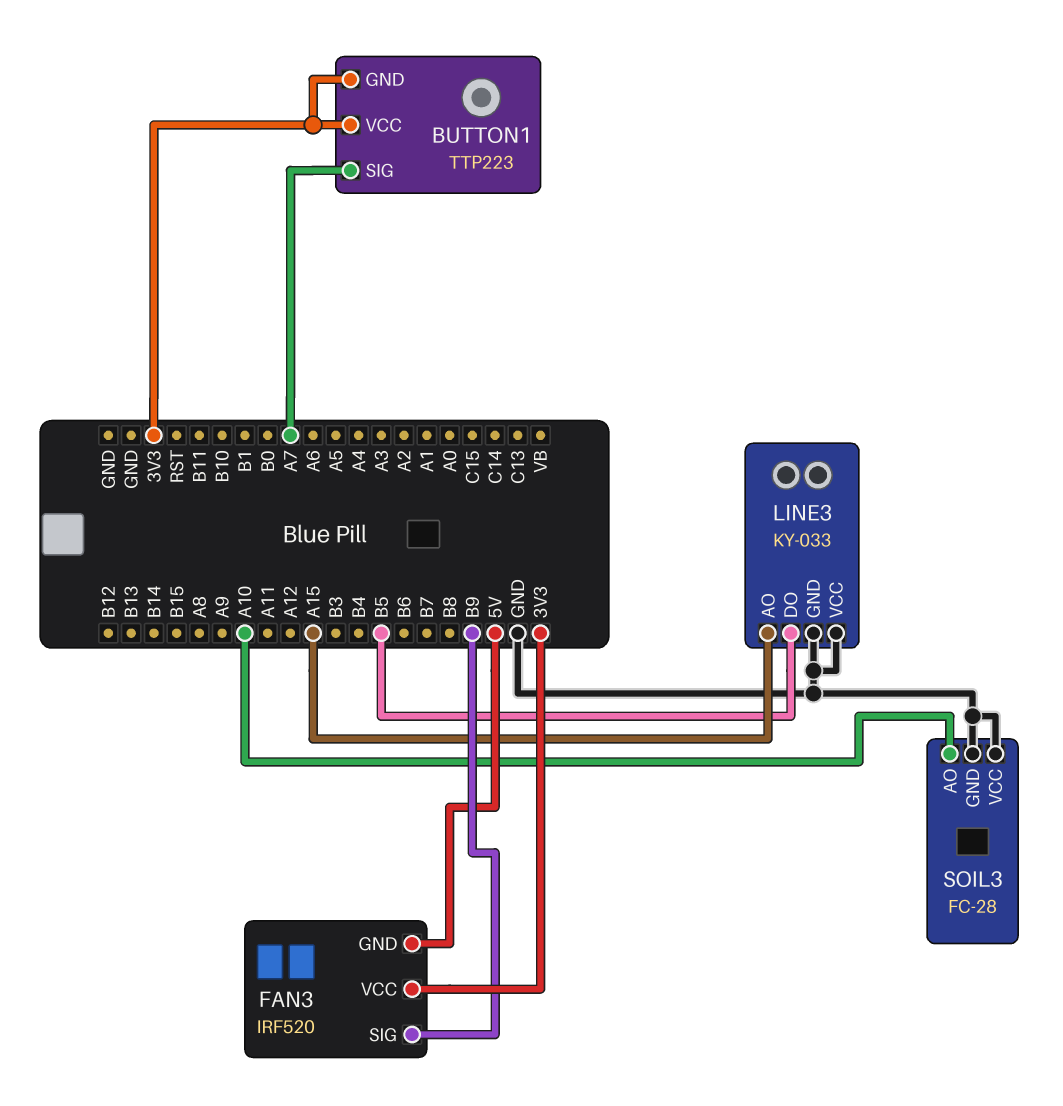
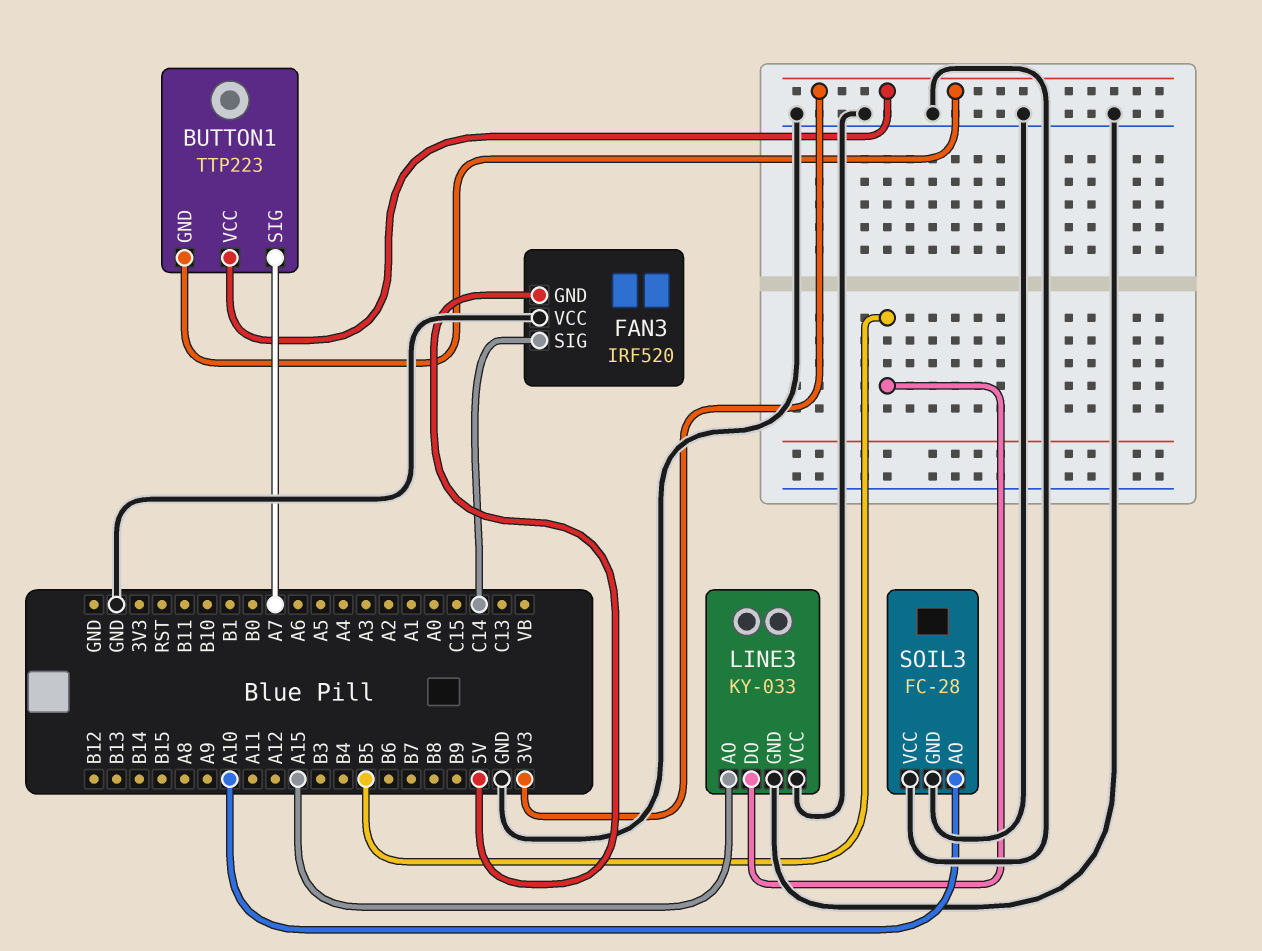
FAN3 pin SIG: B9 -> C14
FAN3 pin VCC: 3V3 -> GND

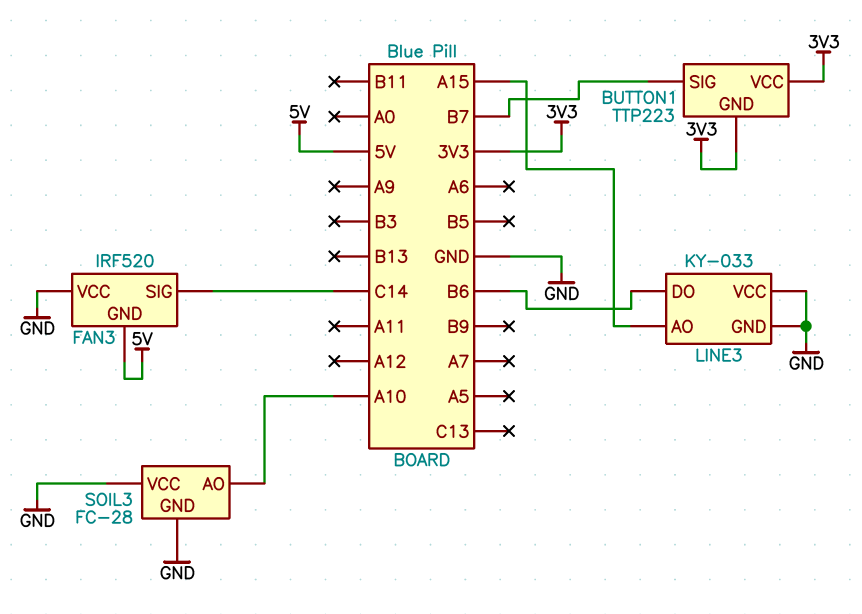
BUTTON1 pin SIG: A7 -> B7
LINE3 pin DO: B5 -> B6

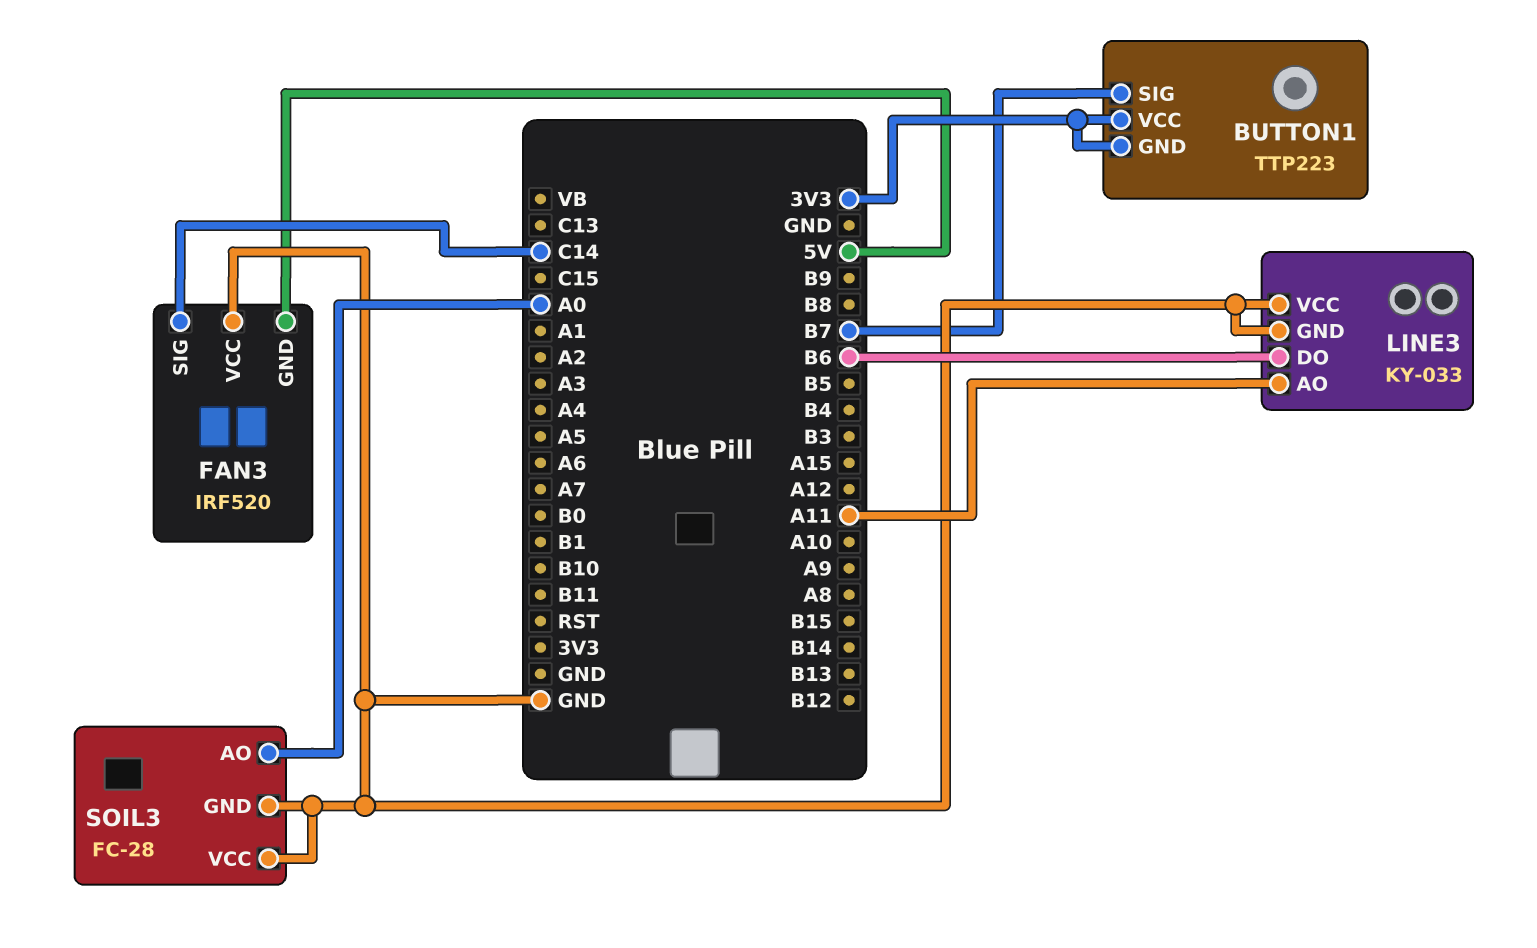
LINE3 pin AO: A15 -> A11
SOIL3 pin AO: A10 -> A0

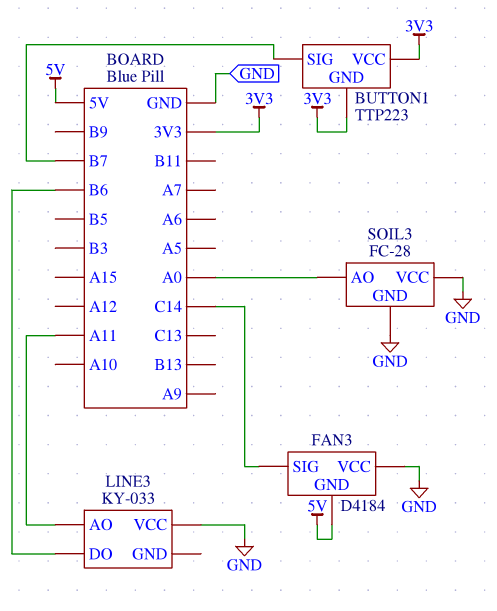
FAN3: IRF520 -> D4184
LINE3 pin GND: GND -> none

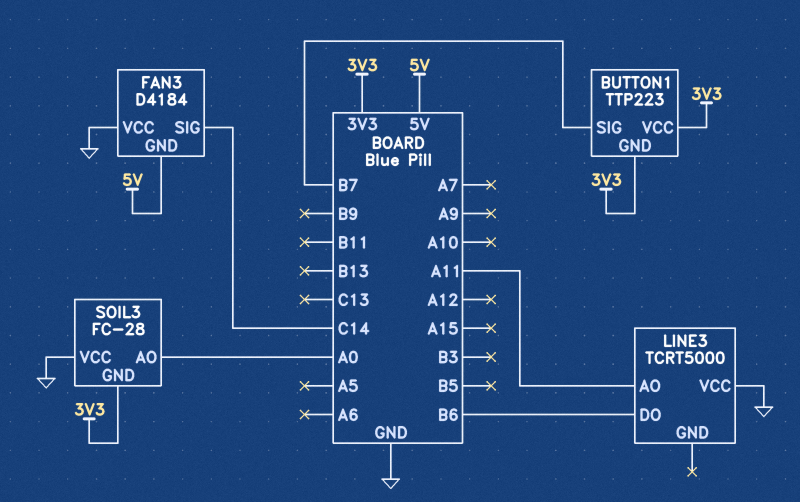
LINE3: KY-033 -> TCRT5000
SOIL3 pin GND: GND -> 3V3

